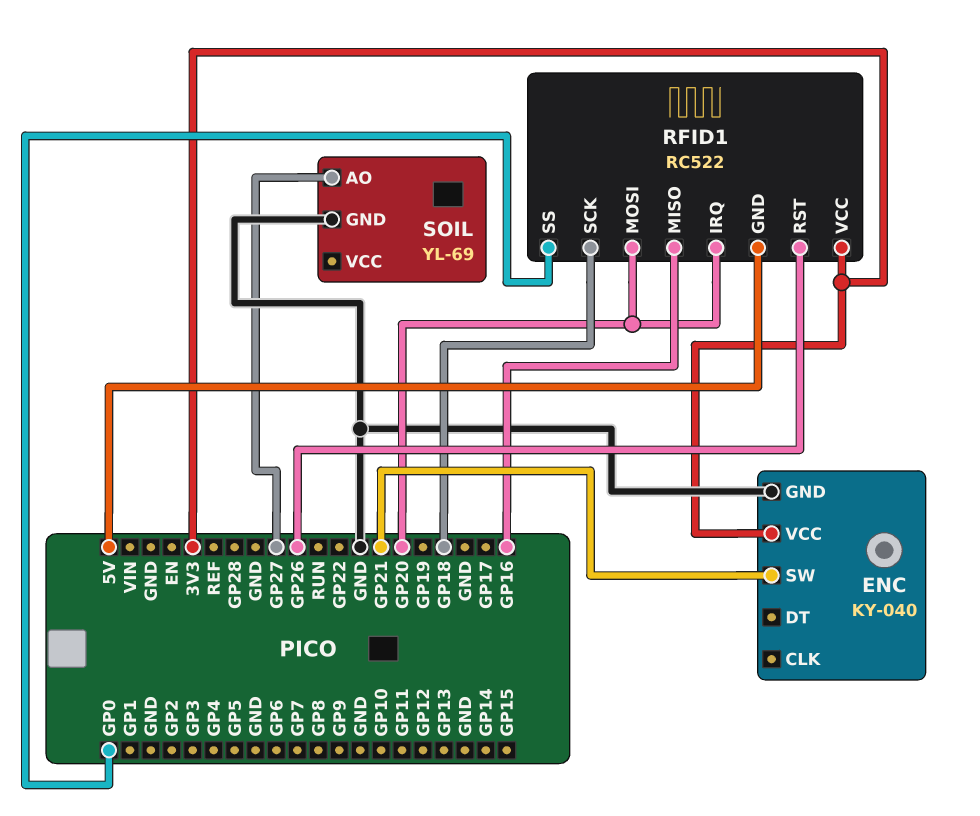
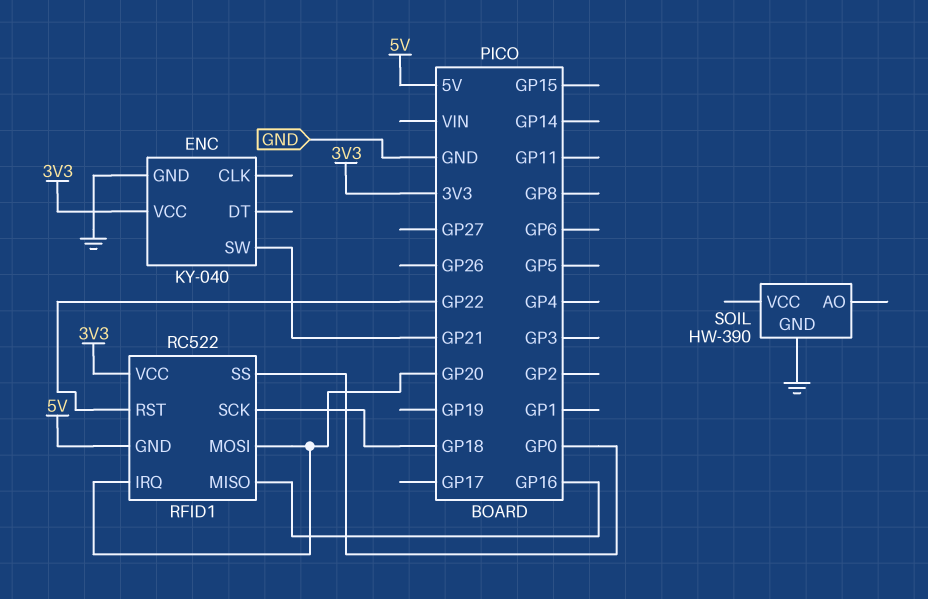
RFID1 pin RST: GP26 -> GP22
SOIL: YL-69 -> HW-390
SOIL pin AO: GP27 -> none

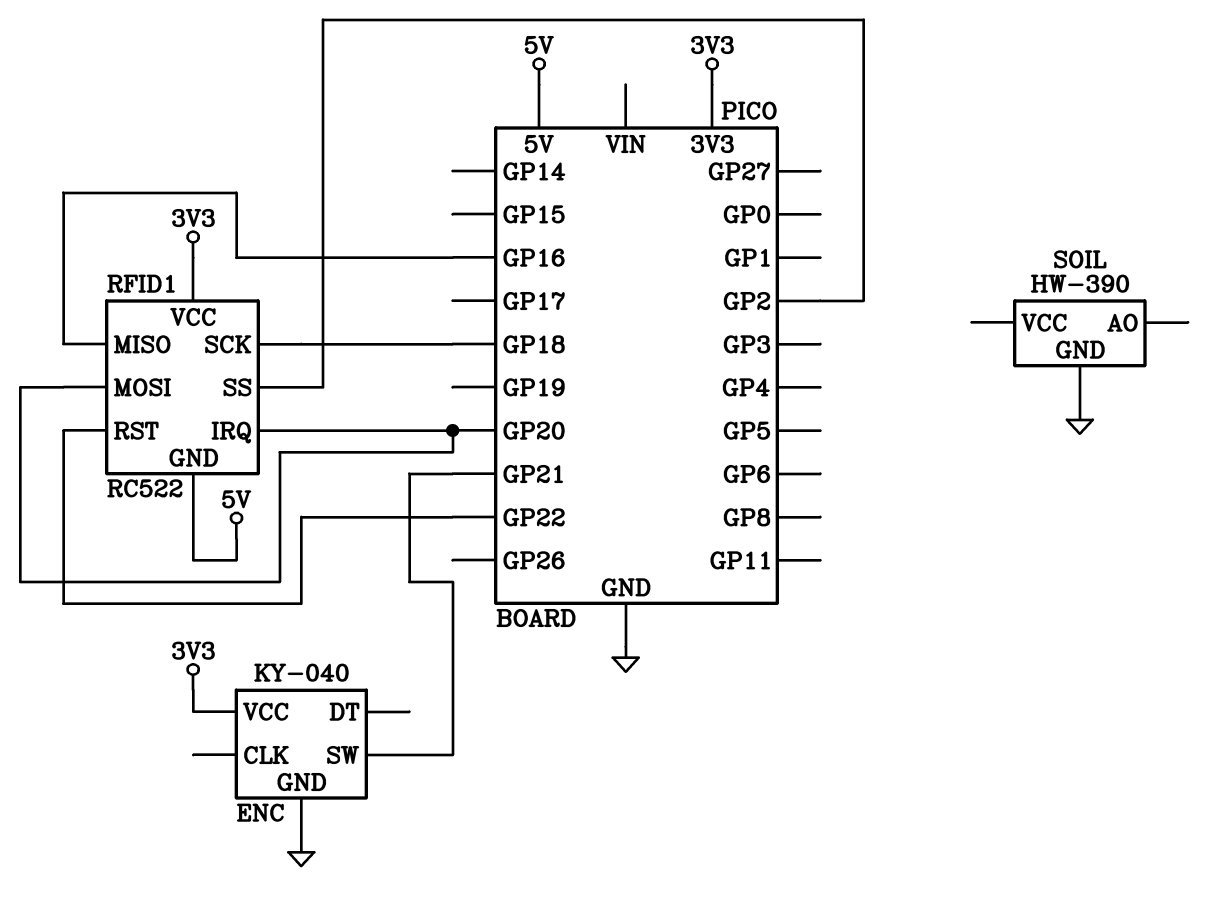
RFID1 pin SS: GP0 -> GP2

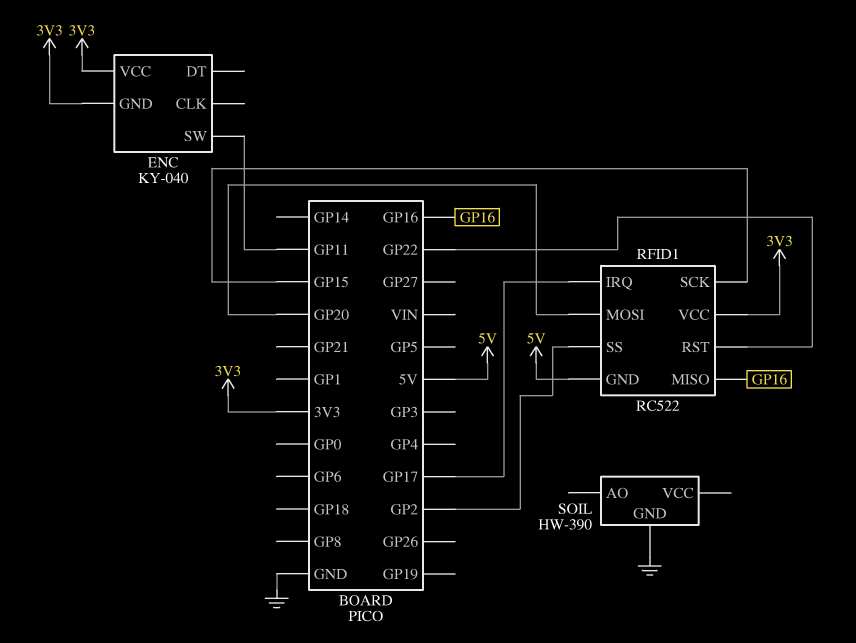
ENC pin GND: GND -> 3V3
ENC pin SW: GP21 -> GP11
RFID1 pin IRQ: GP20 -> GP17
RFID1 pin SCK: GP18 -> GP15

